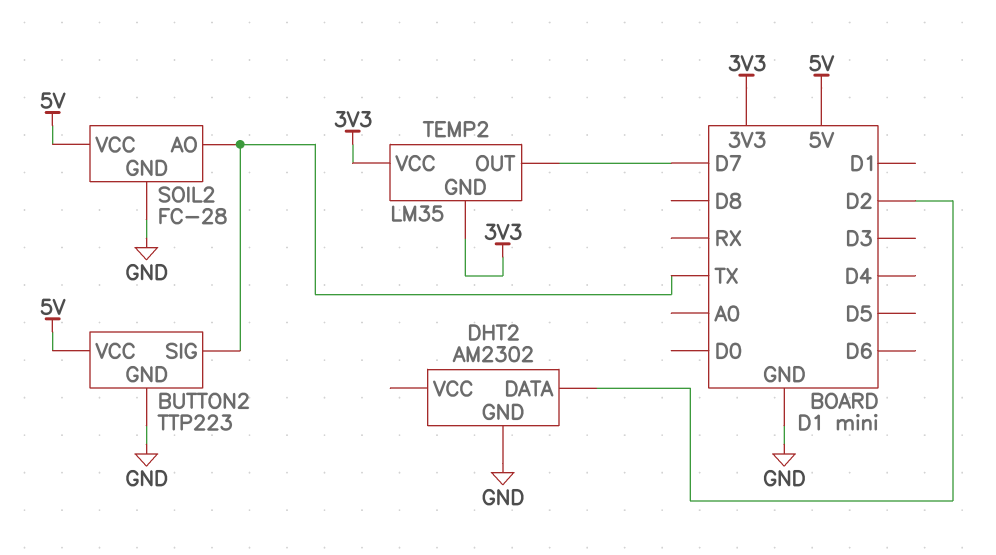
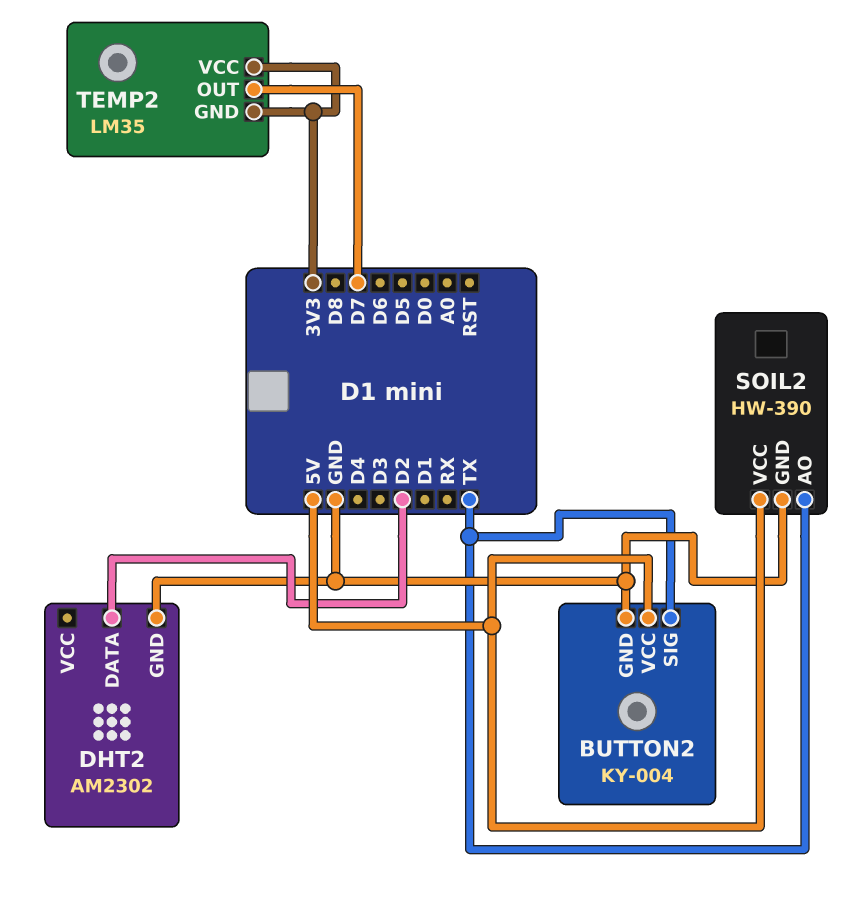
BUTTON2: TTP223 -> KY-004
SOIL2: FC-28 -> HW-390

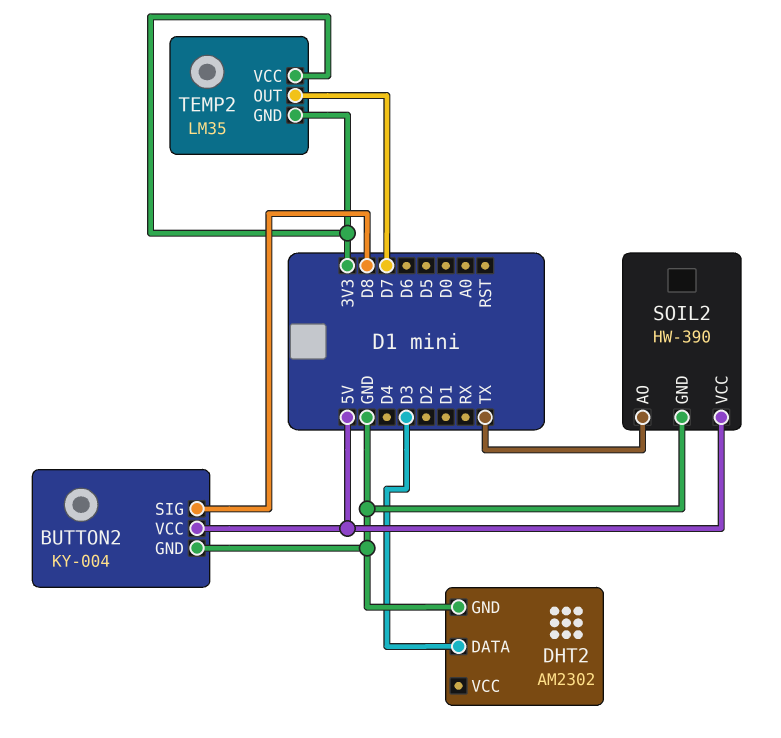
BUTTON2 pin SIG: TX -> D8
DHT2 pin DATA: D2 -> D3

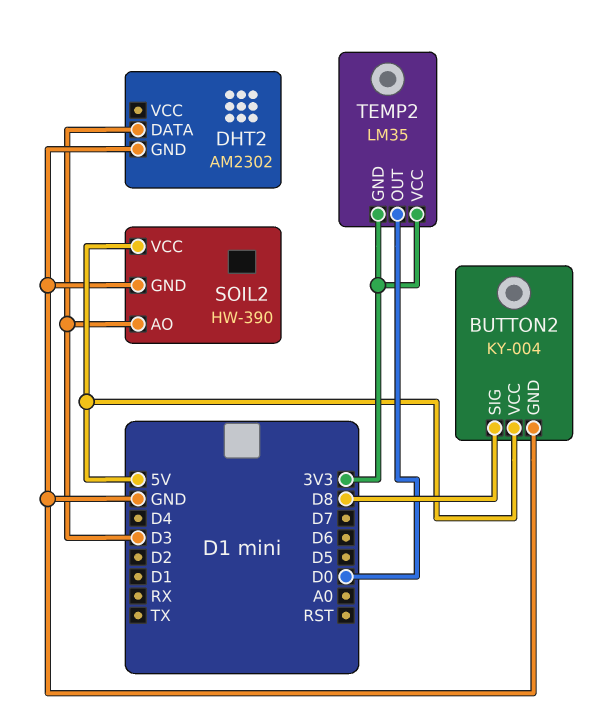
SOIL2 pin AO: TX -> D3
TEMP2 pin OUT: D7 -> D0

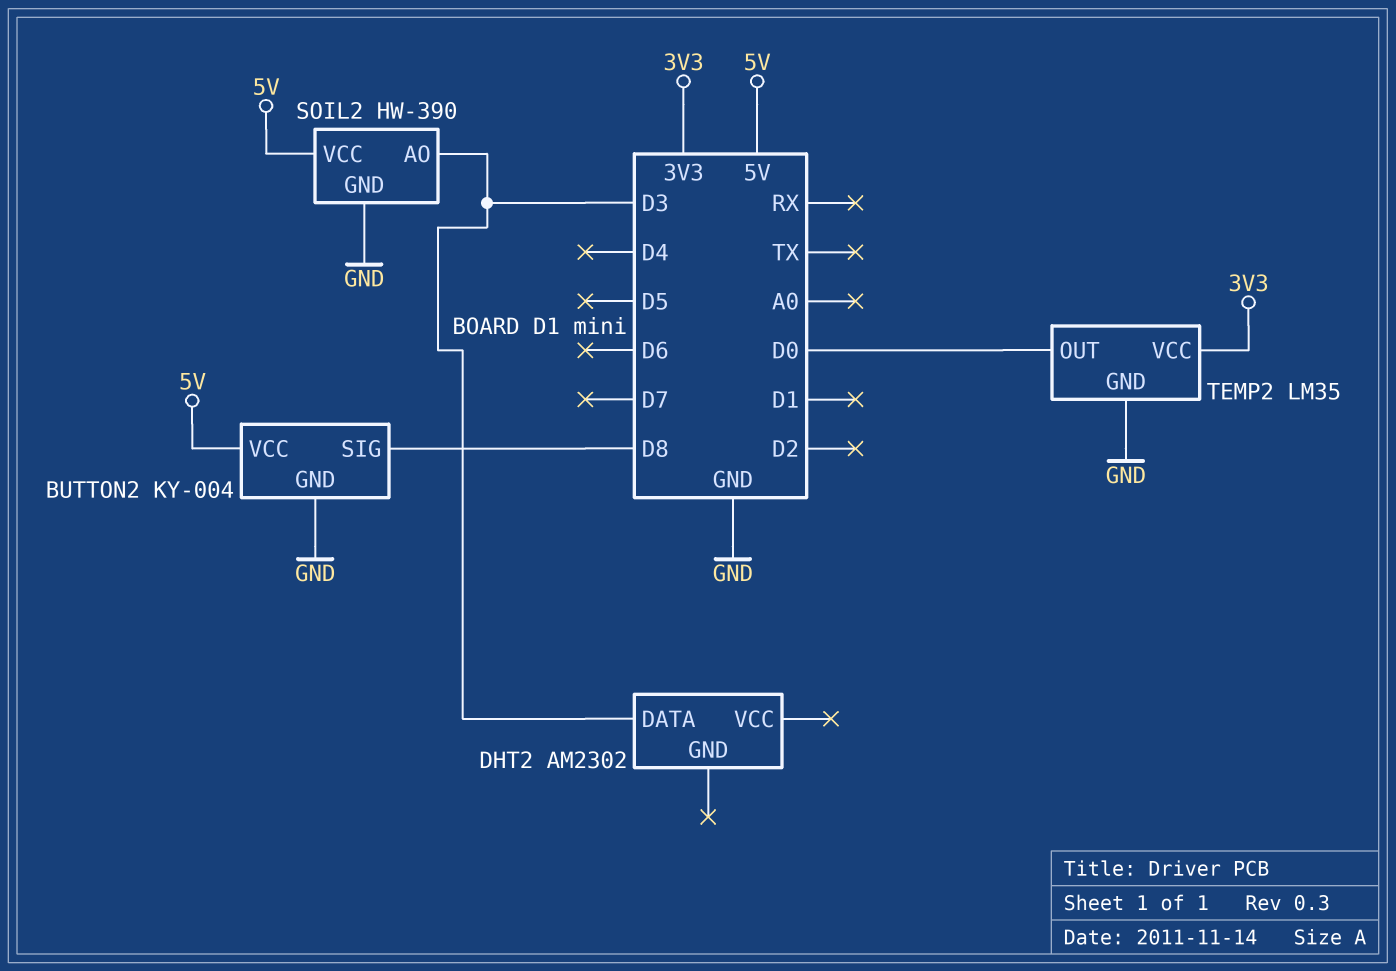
DHT2 pin GND: GND -> none
TEMP2 pin GND: 3V3 -> GND

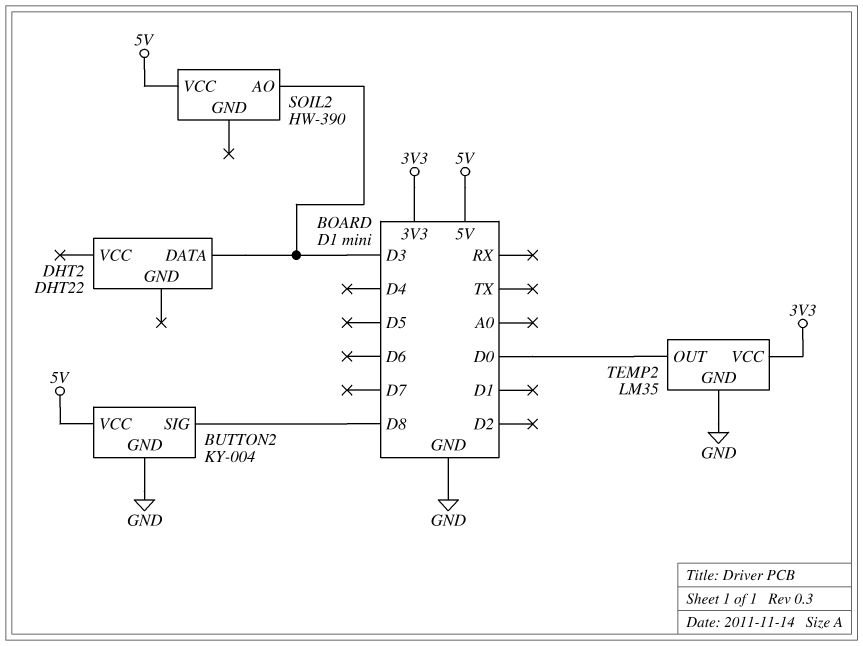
DHT2: AM2302 -> DHT22
SOIL2 pin GND: GND -> none

